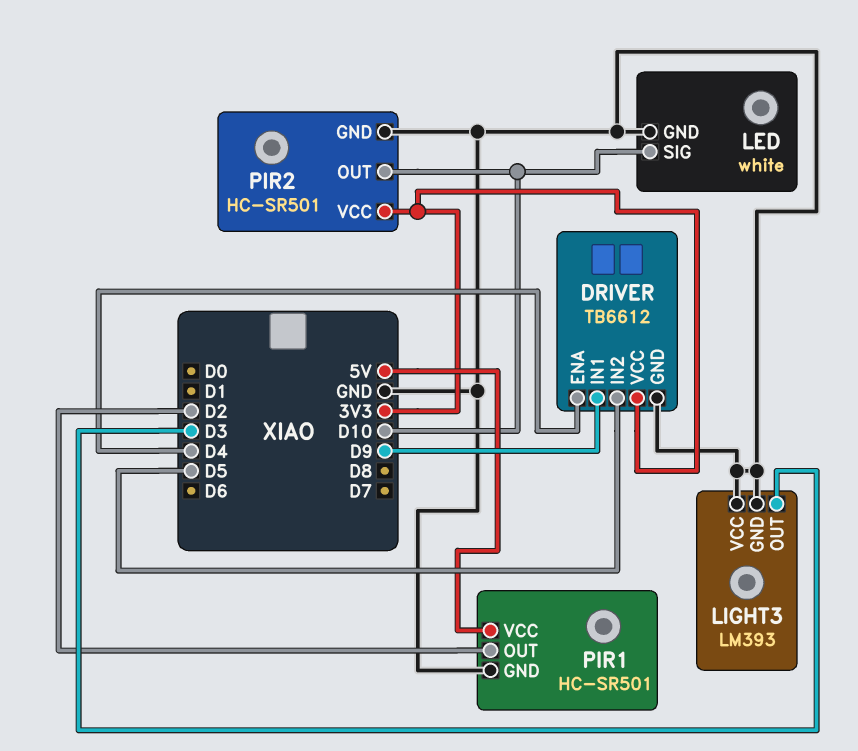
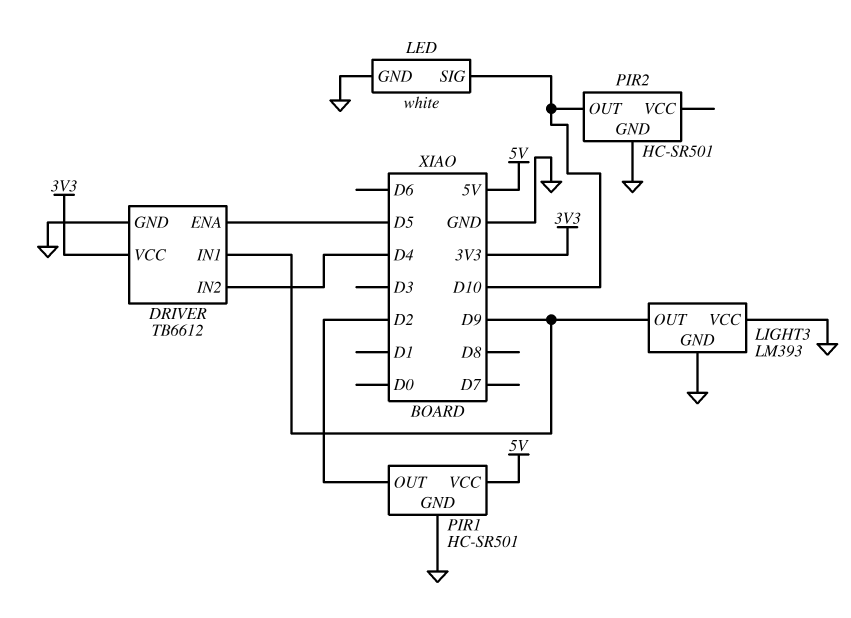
DRIVER pin ENA: D4 -> D5
DRIVER pin IN2: D5 -> D4
LIGHT3 pin OUT: D3 -> D9
PIR2 pin VCC: 3V3 -> none

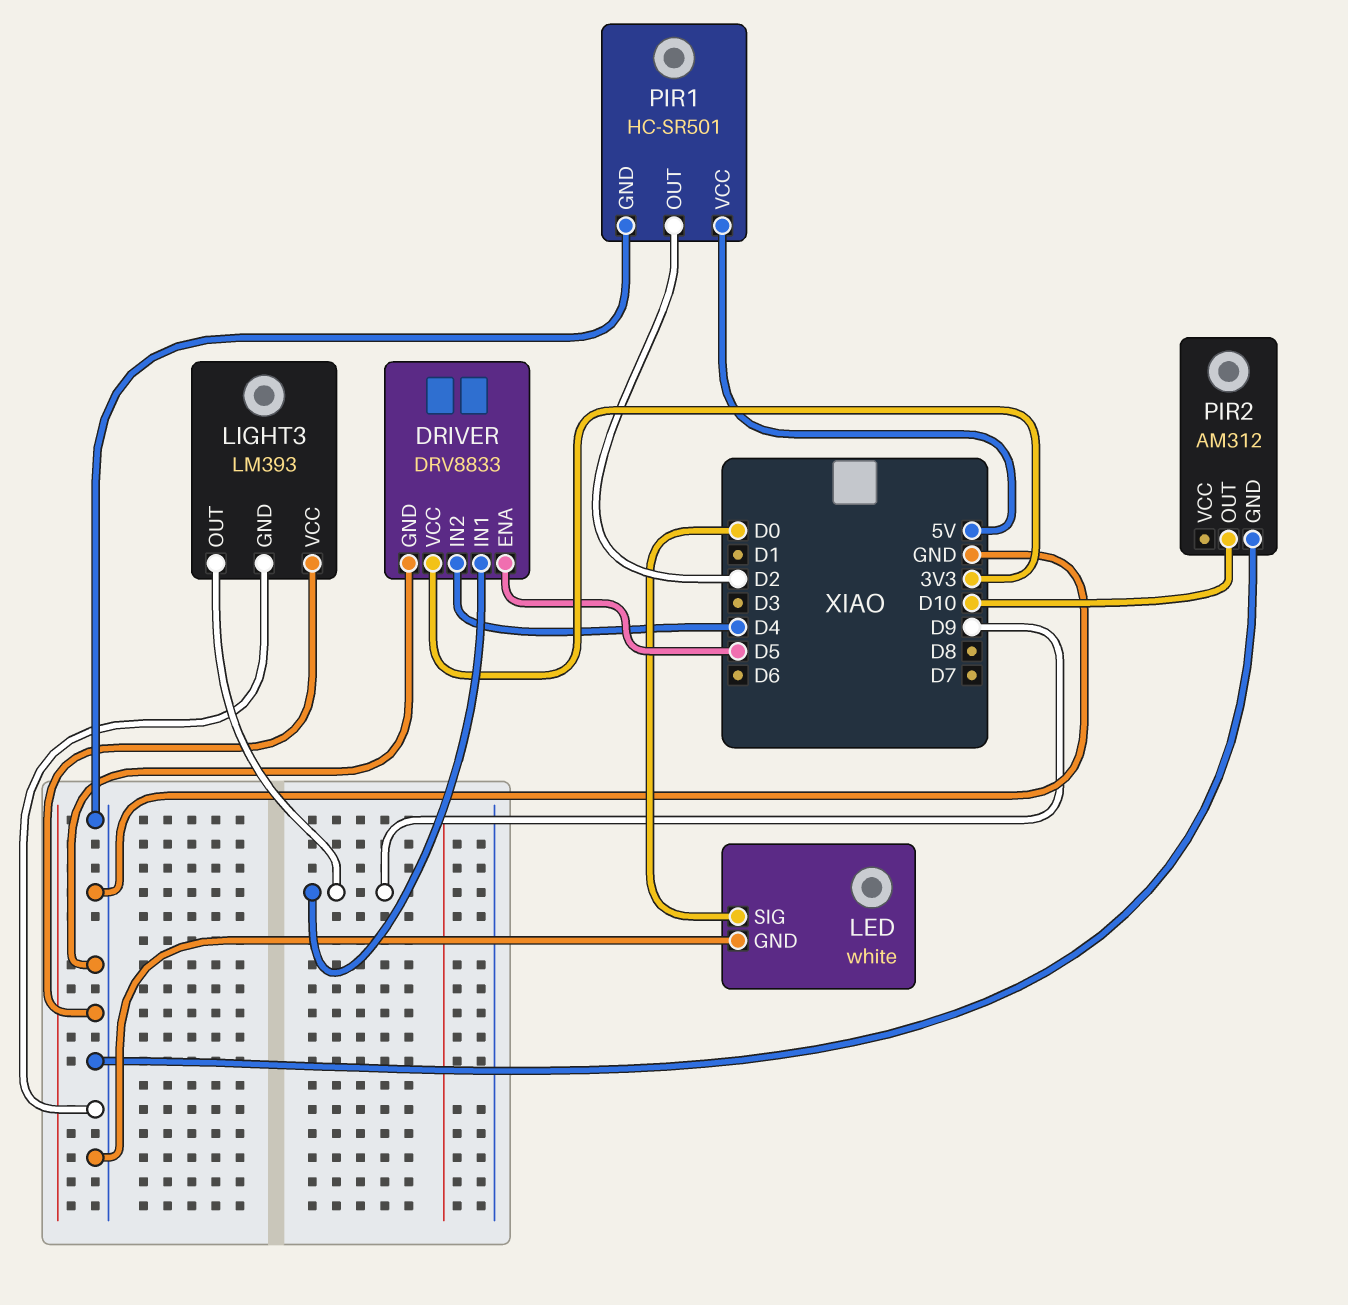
DRIVER: TB6612 -> DRV8833
LED pin SIG: D10 -> D0
PIR2: HC-SR501 -> AM312

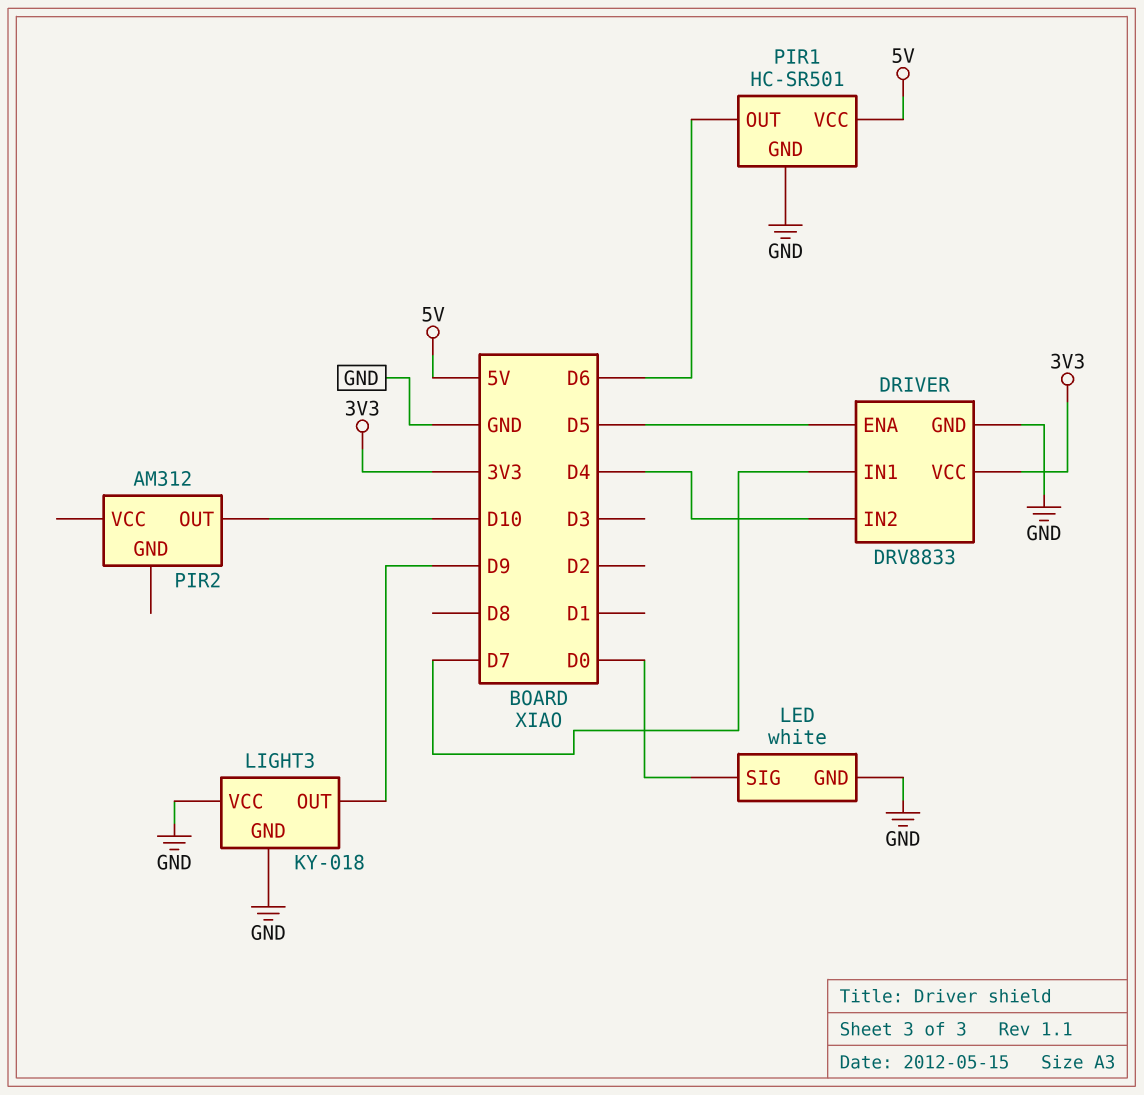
DRIVER pin IN1: D9 -> D7
LIGHT3: LM393 -> KY-018
PIR1 pin OUT: D2 -> D6
PIR2 pin GND: GND -> none

